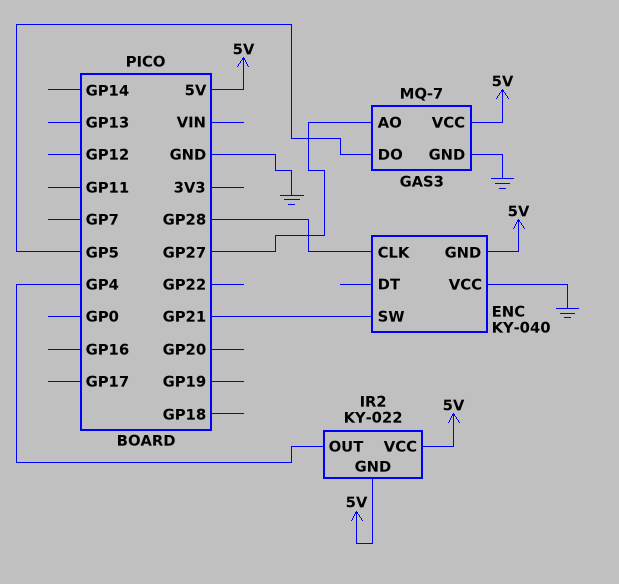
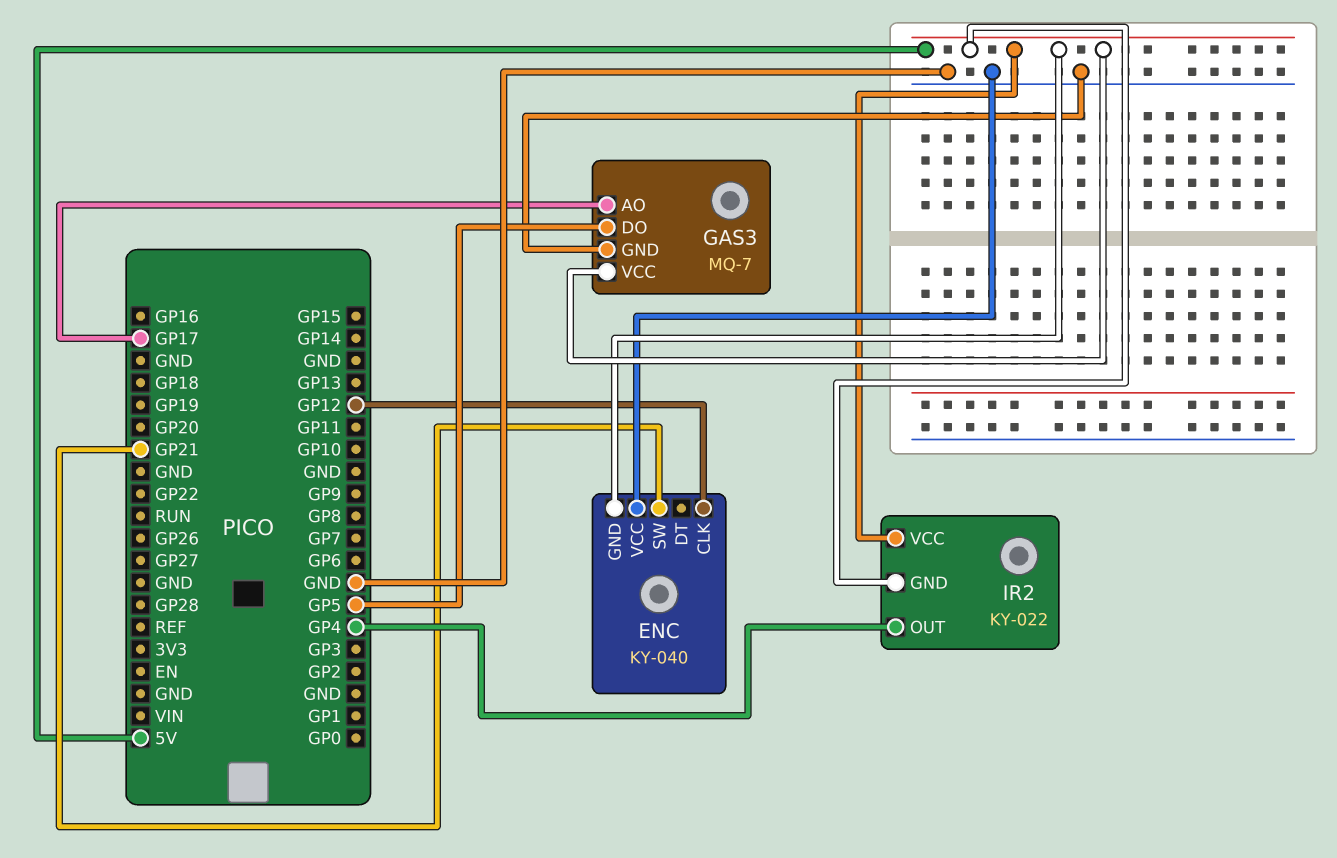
ENC pin CLK: GP28 -> GP12
GAS3 pin AO: GP27 -> GP17

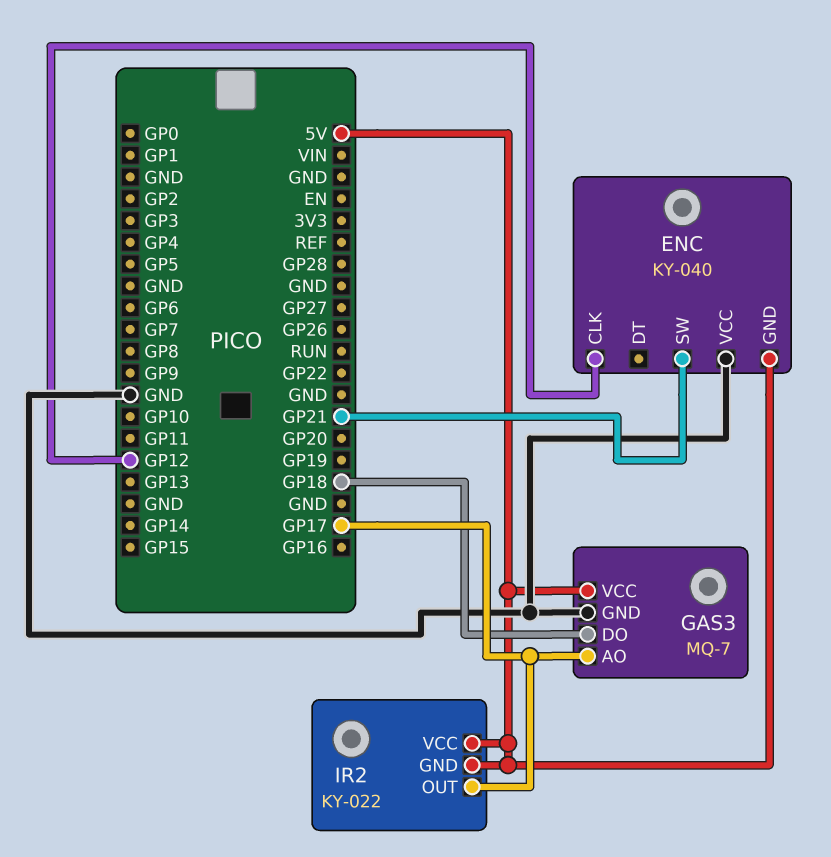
GAS3 pin DO: GP5 -> GP18
IR2 pin OUT: GP4 -> GP17

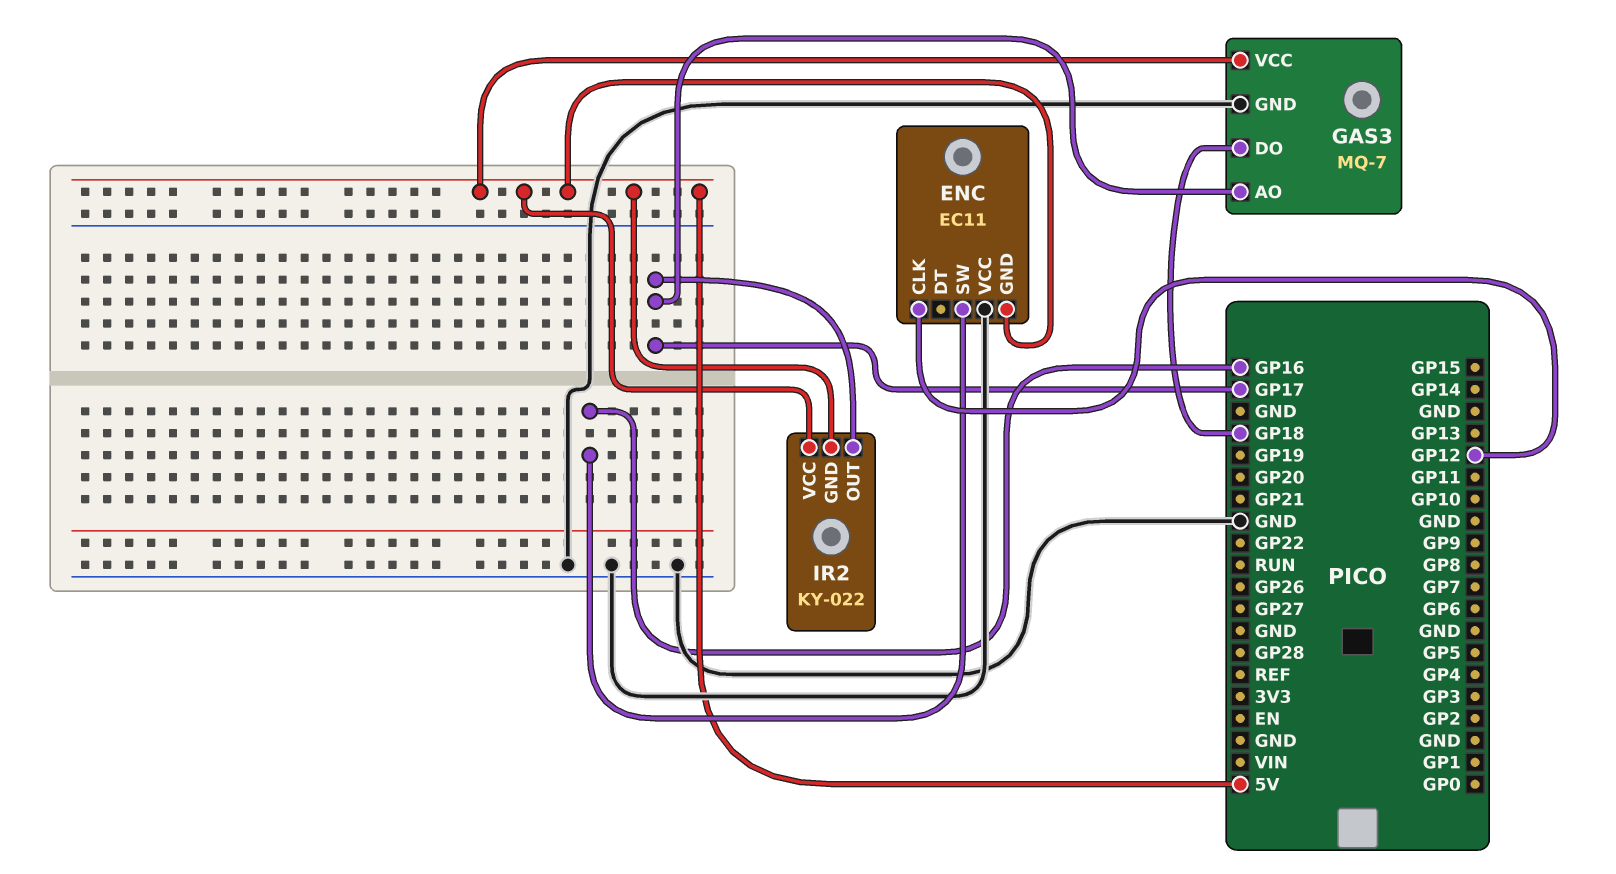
ENC: KY-040 -> EC11
ENC pin SW: GP21 -> GP16

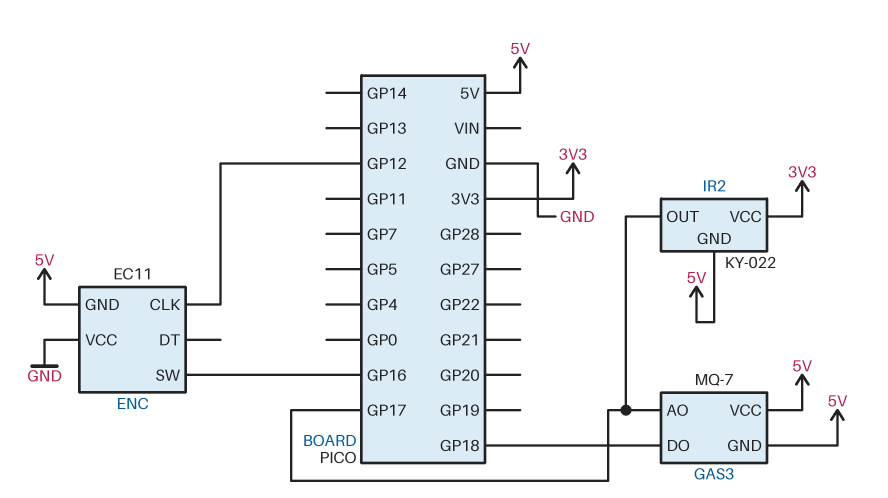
GAS3 pin GND: GND -> 5V
IR2 pin VCC: 5V -> 3V3

